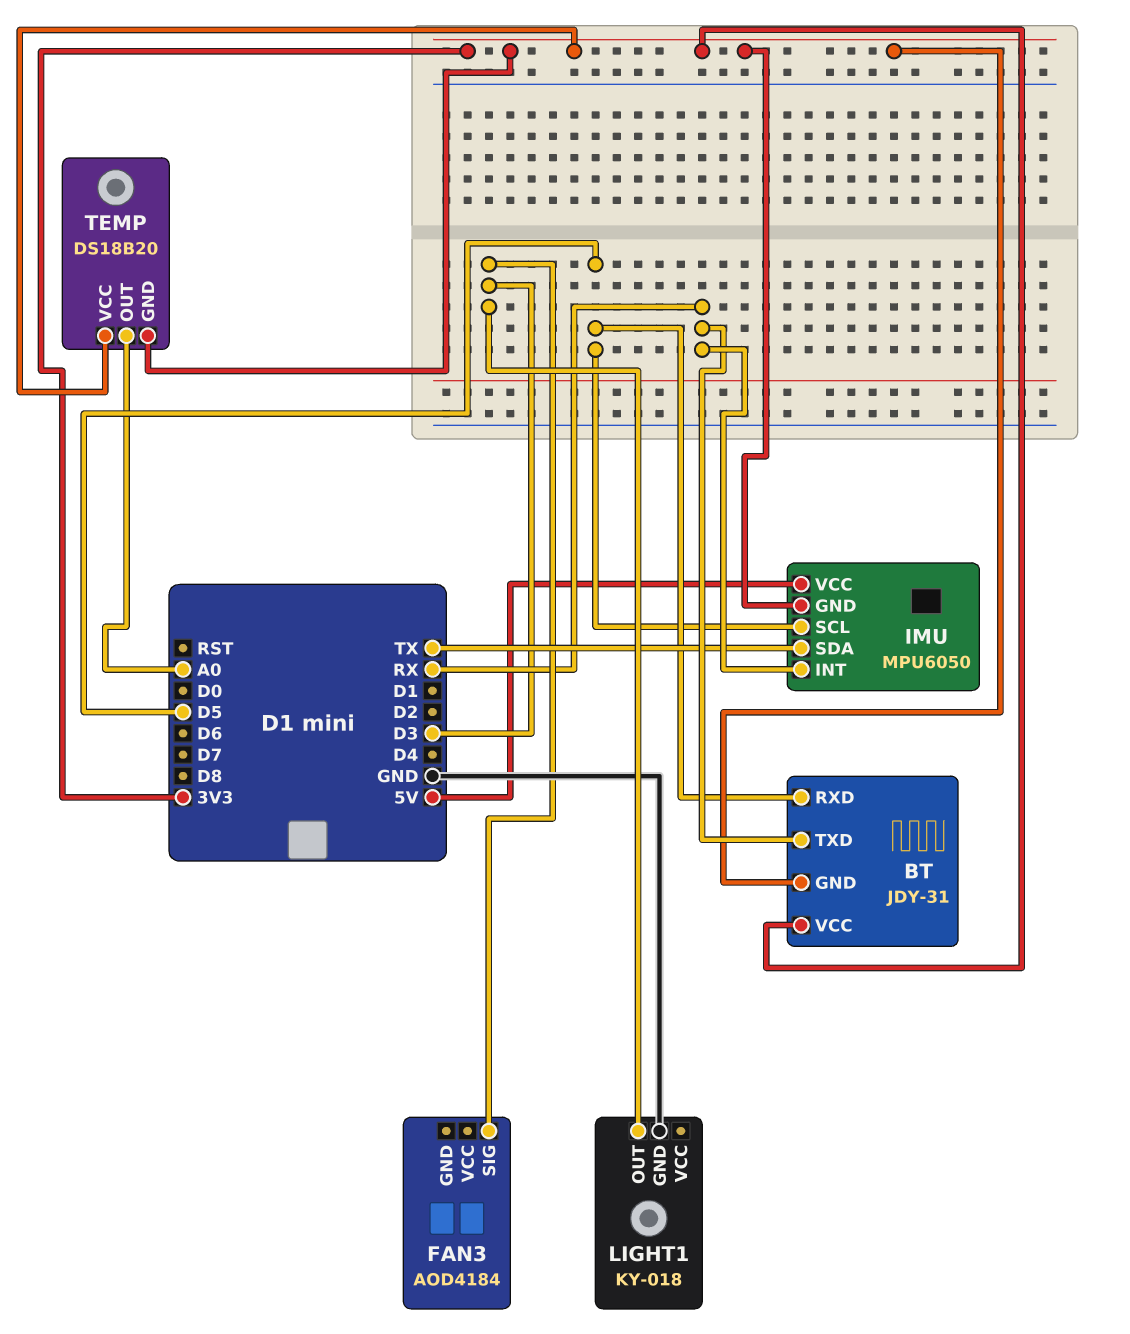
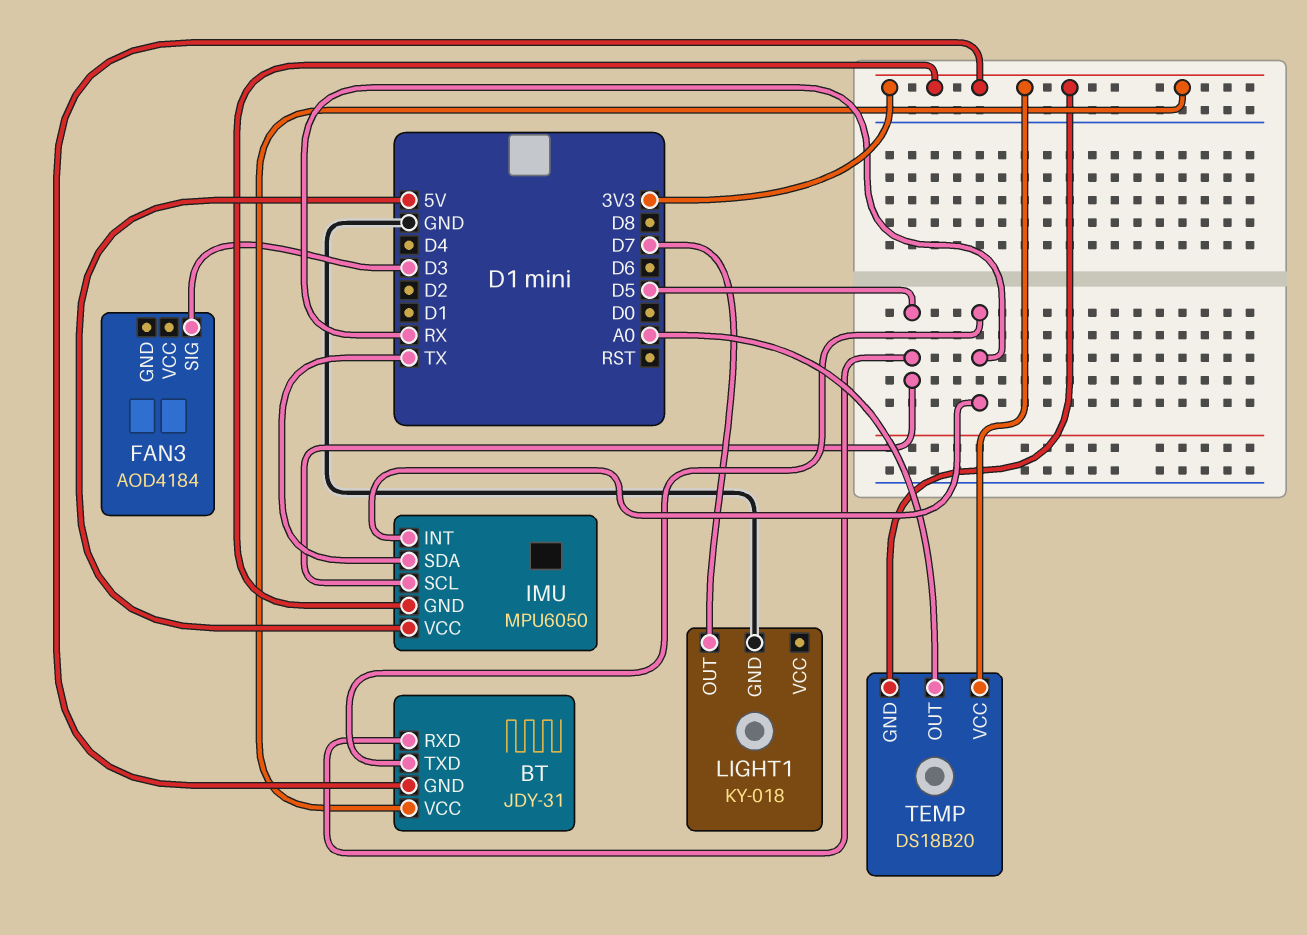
LIGHT1 pin OUT: D3 -> D7

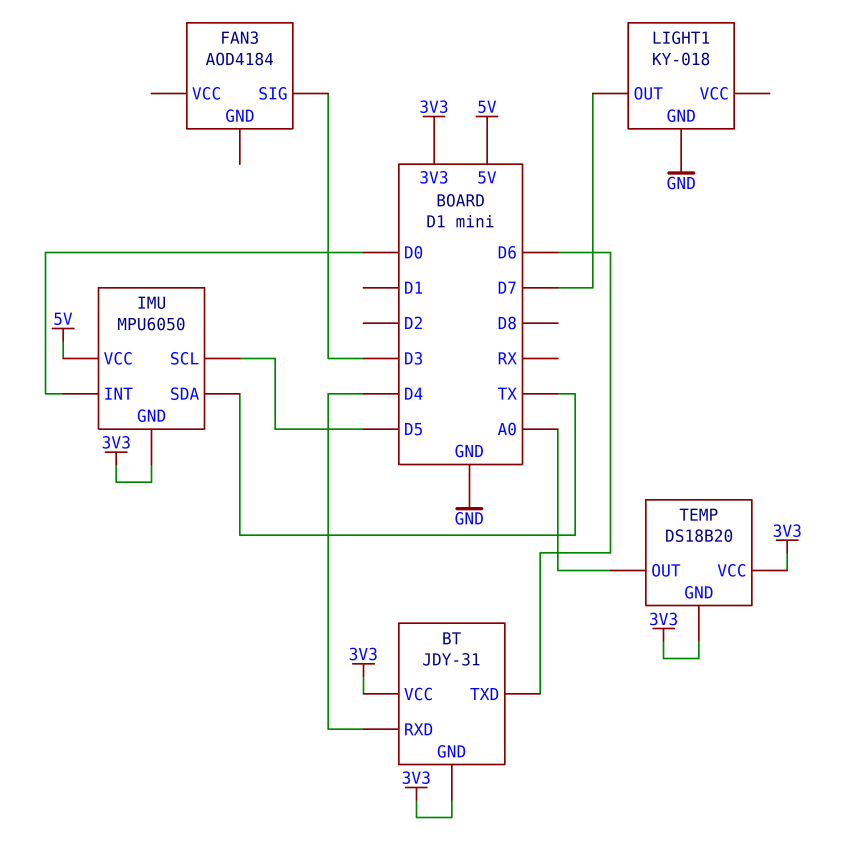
BT pin RXD: D5 -> D4
BT pin TXD: RX -> D6
IMU pin INT: RX -> D0

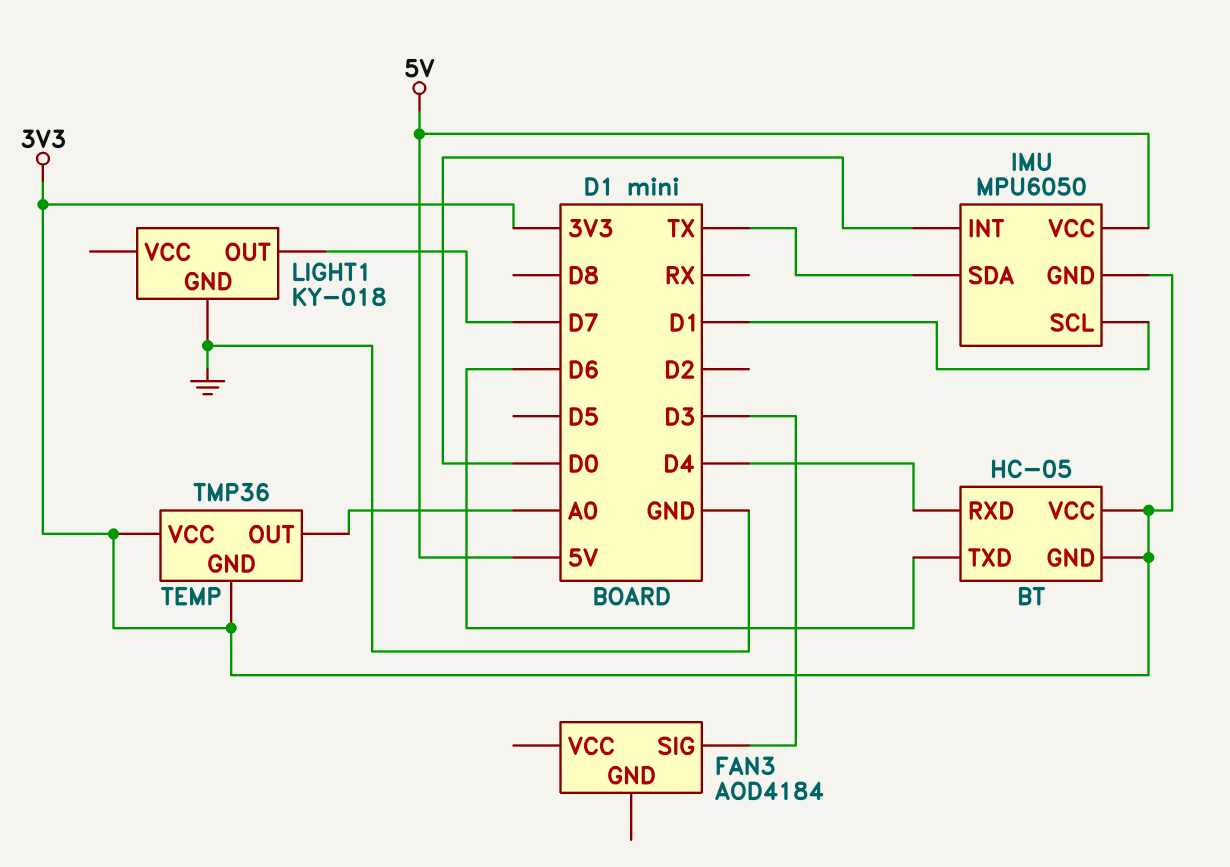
BT: JDY-31 -> HC-05
IMU pin SCL: D5 -> D1
TEMP: DS18B20 -> TMP36

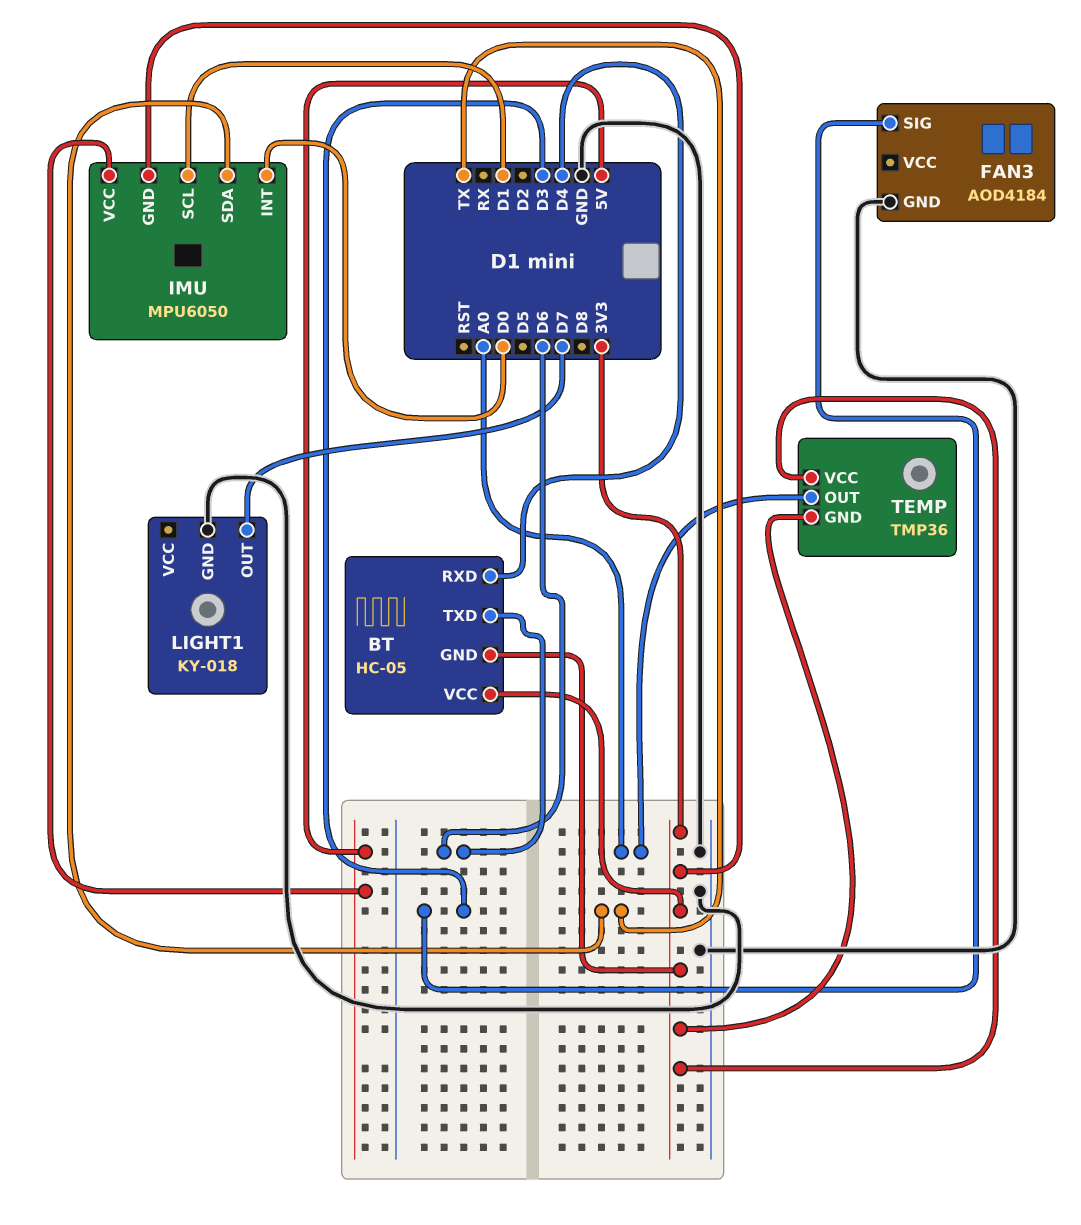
FAN3 pin GND: none -> GND

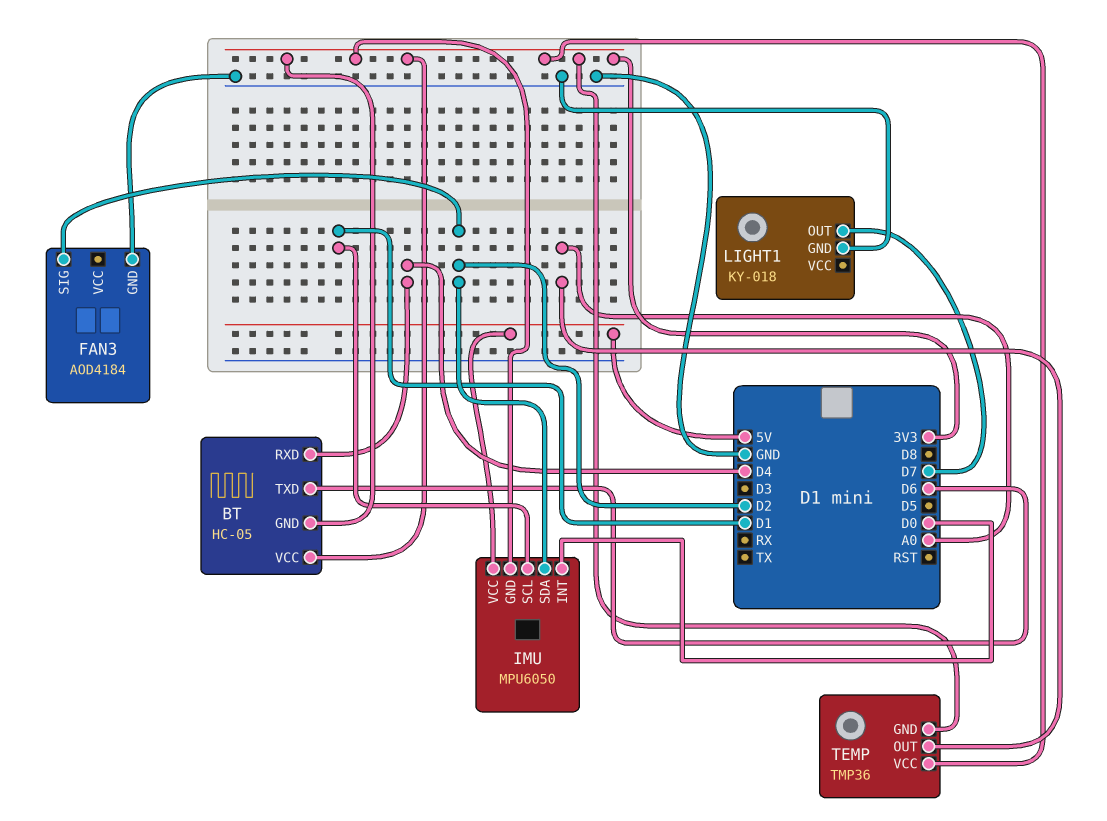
FAN3 pin SIG: D3 -> D2
IMU pin SDA: TX -> D2

